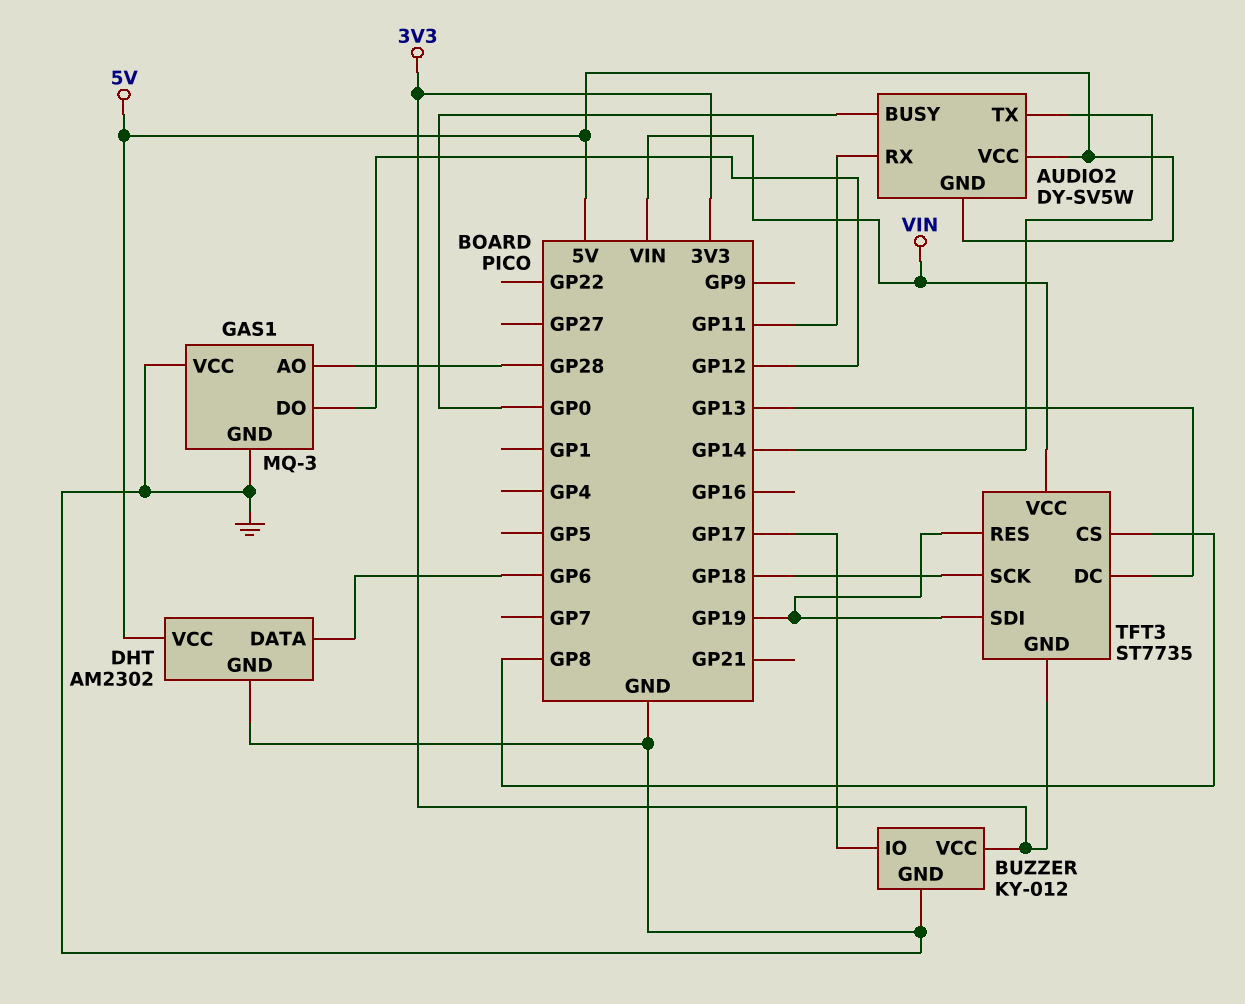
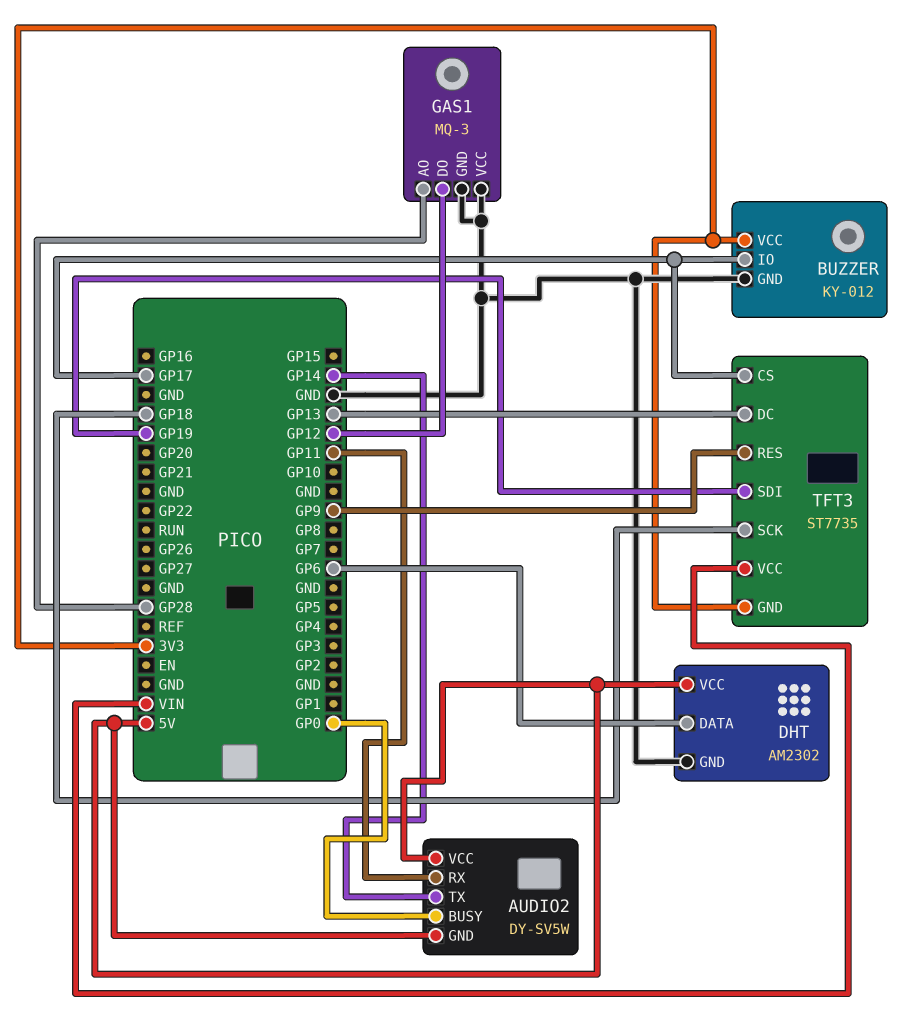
TFT3 pin CS: GP8 -> GP17
TFT3 pin RES: GP19 -> GP9

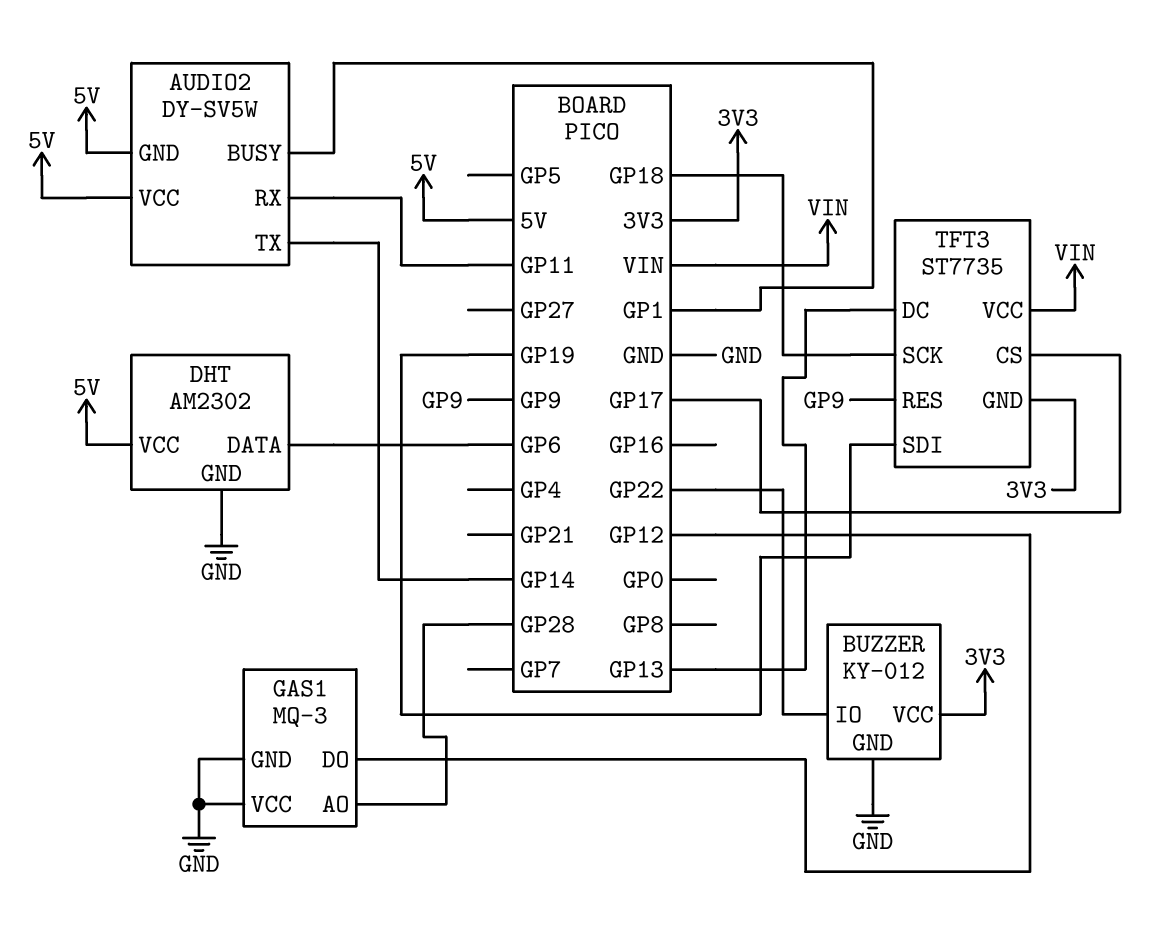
AUDIO2 pin BUSY: GP0 -> GP1
BUZZER pin IO: GP17 -> GP22

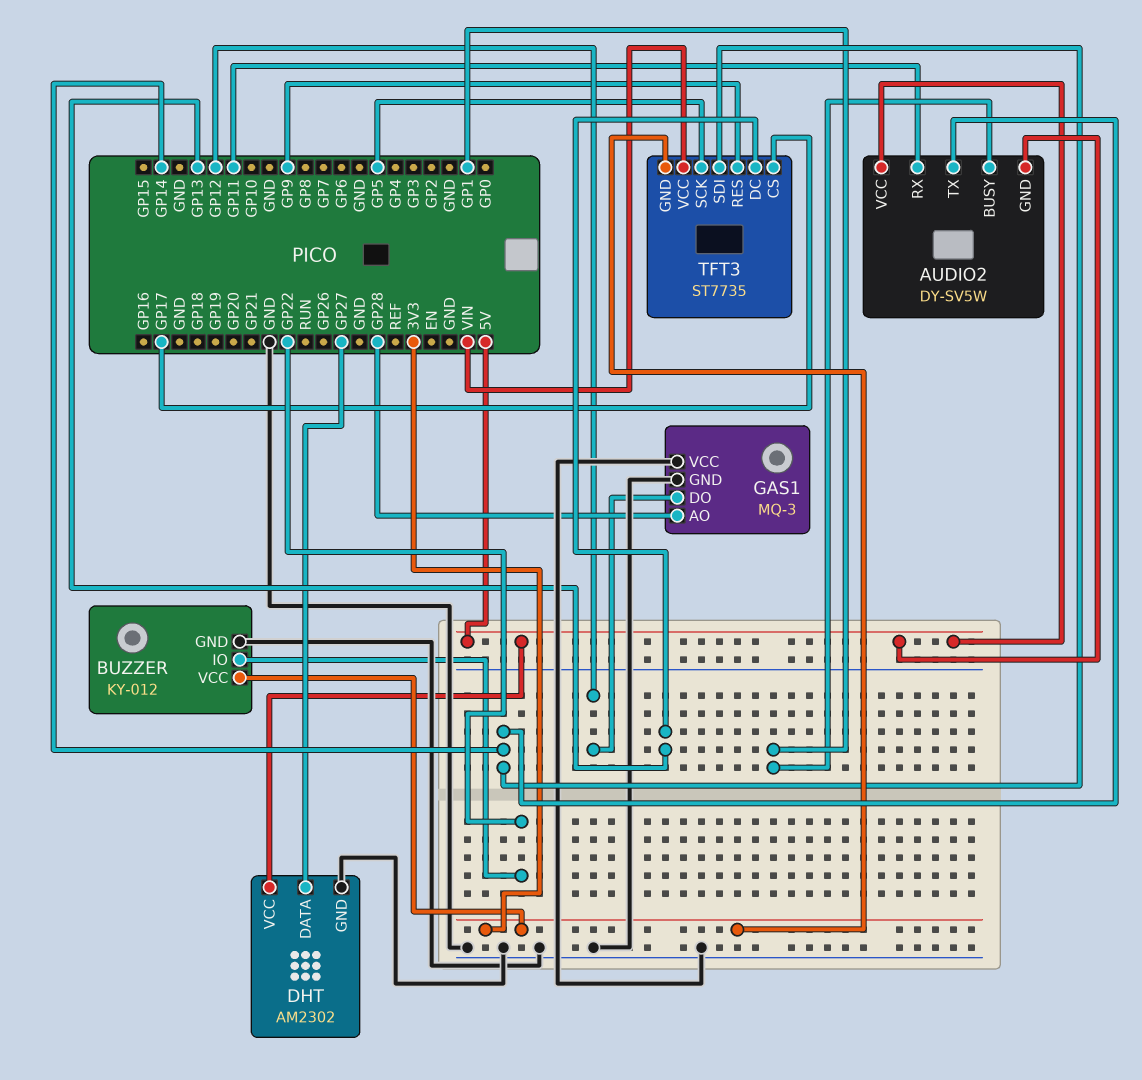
DHT pin DATA: GP6 -> GP27
TFT3 pin SCK: GP18 -> GP5
TFT3 pin SDI: GP19 -> GP14

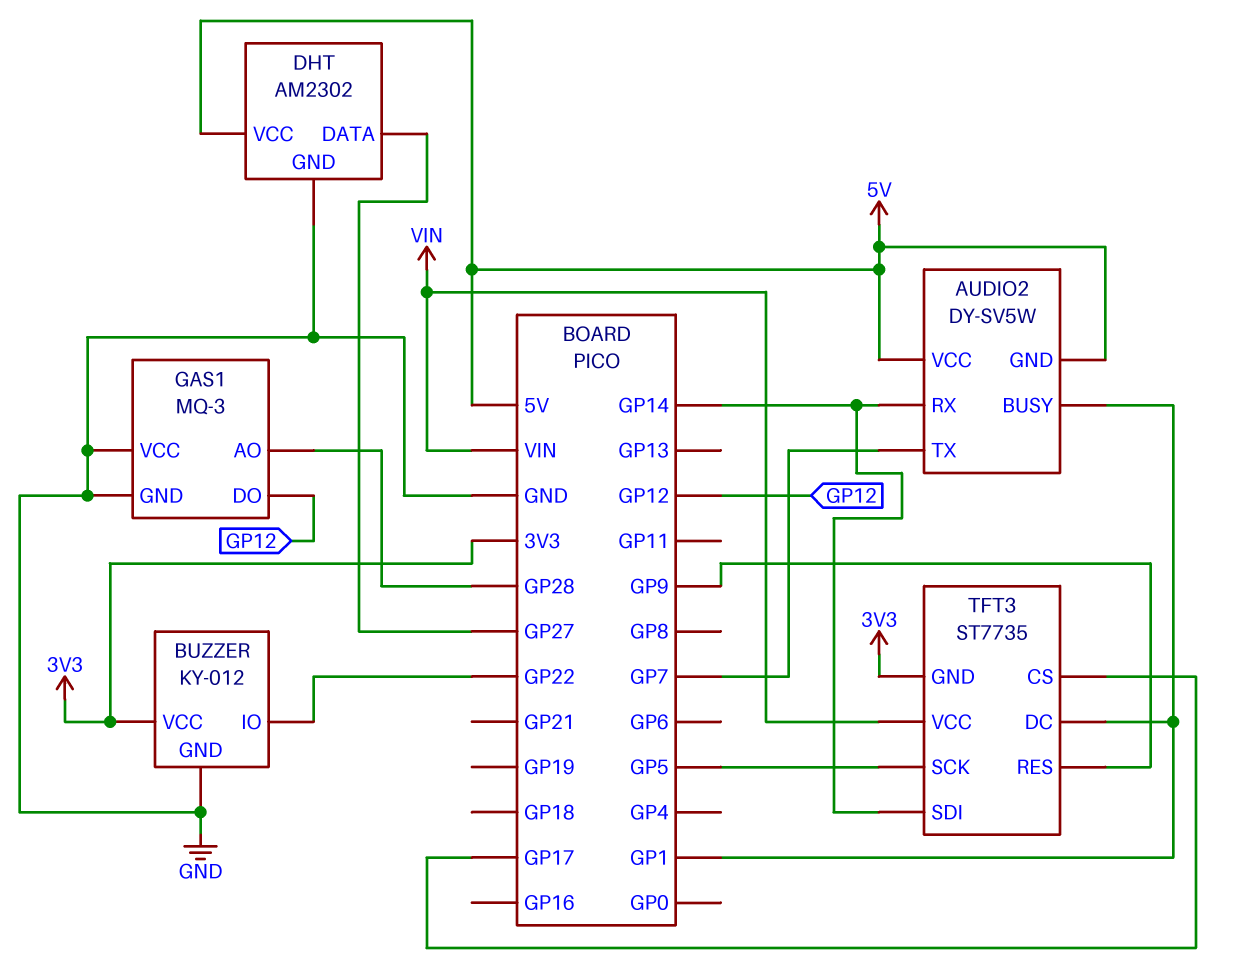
AUDIO2 pin RX: GP11 -> GP14
AUDIO2 pin TX: GP14 -> GP7
TFT3 pin DC: GP13 -> GP1

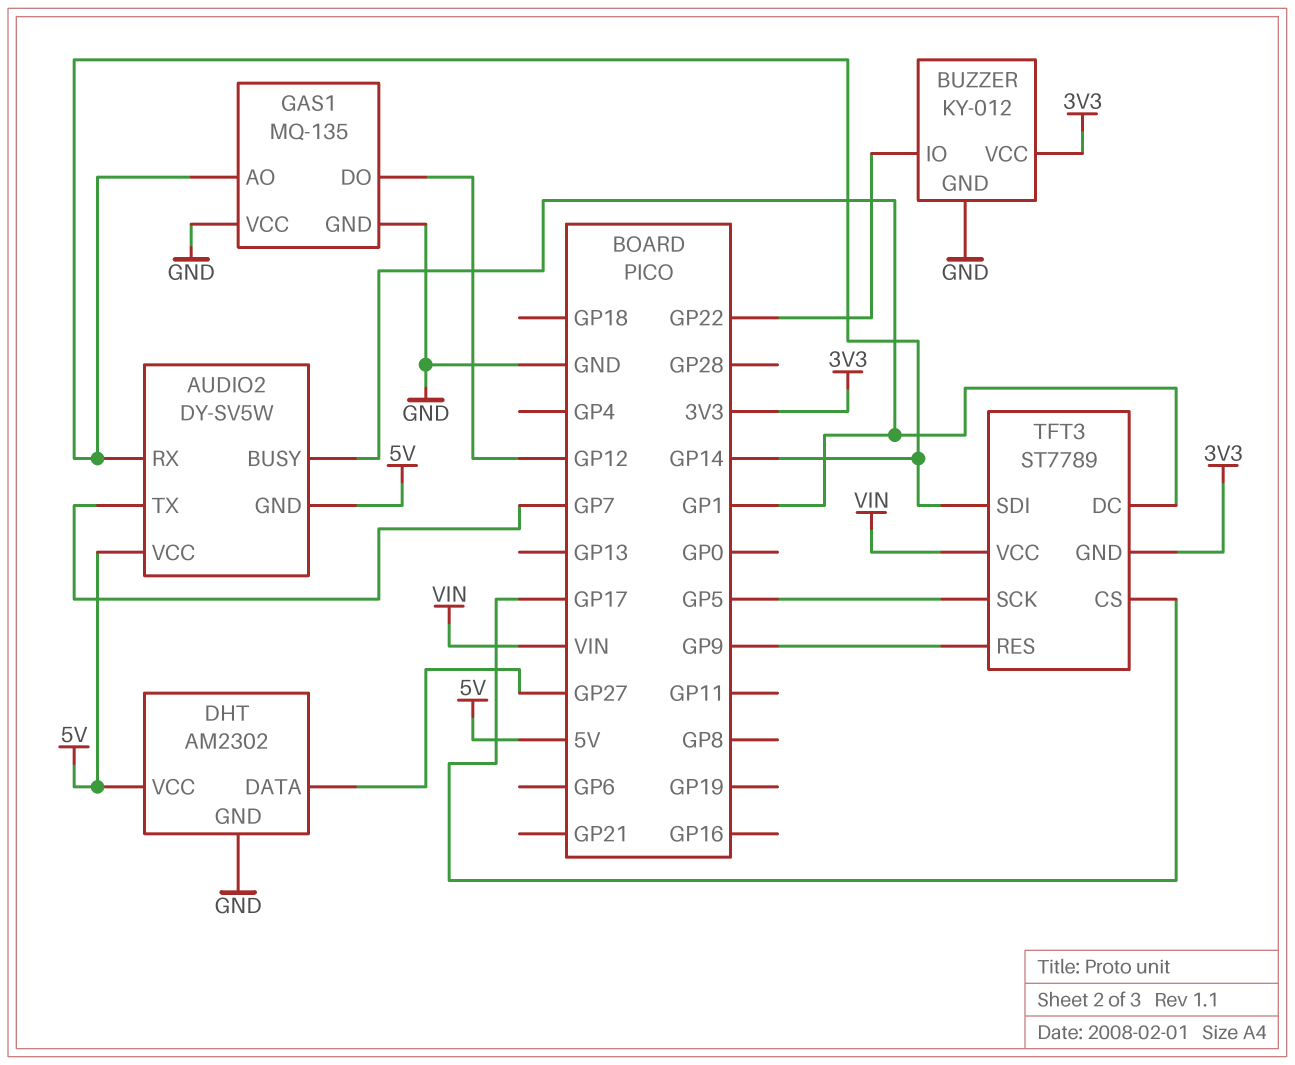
GAS1: MQ-3 -> MQ-135
GAS1 pin AO: GP28 -> GP14
TFT3: ST7735 -> ST7789

